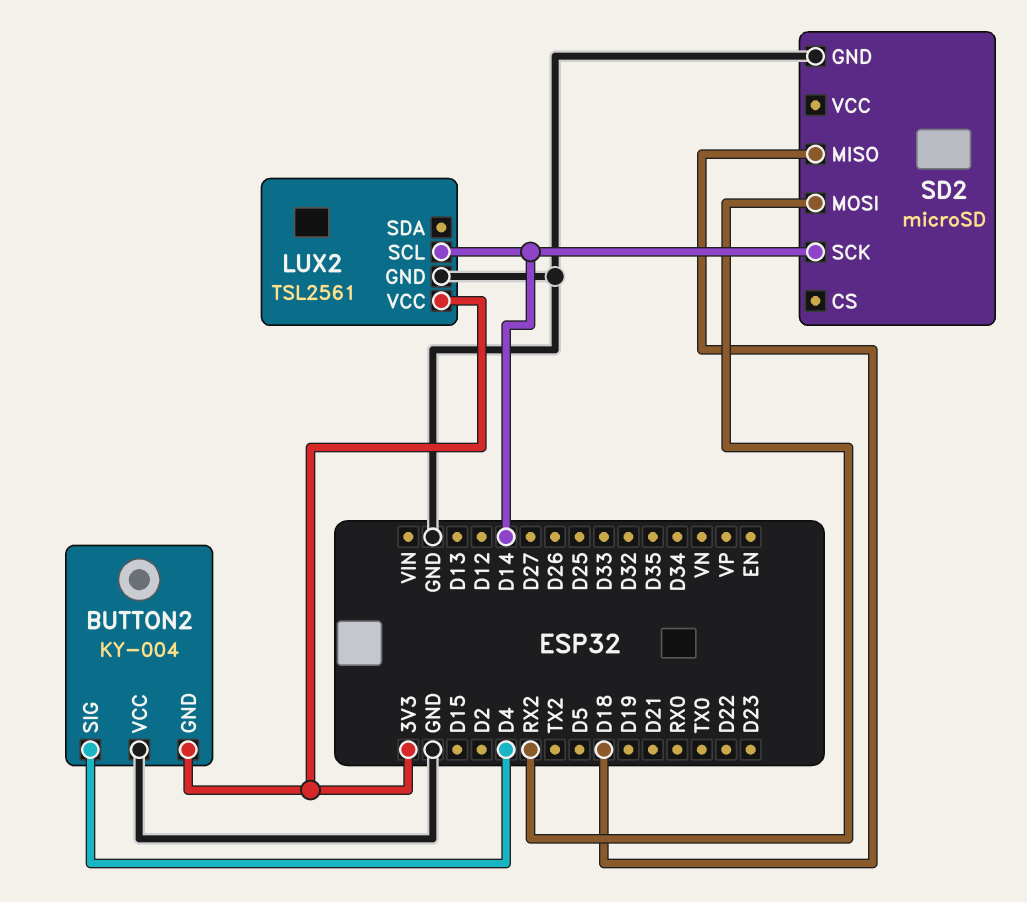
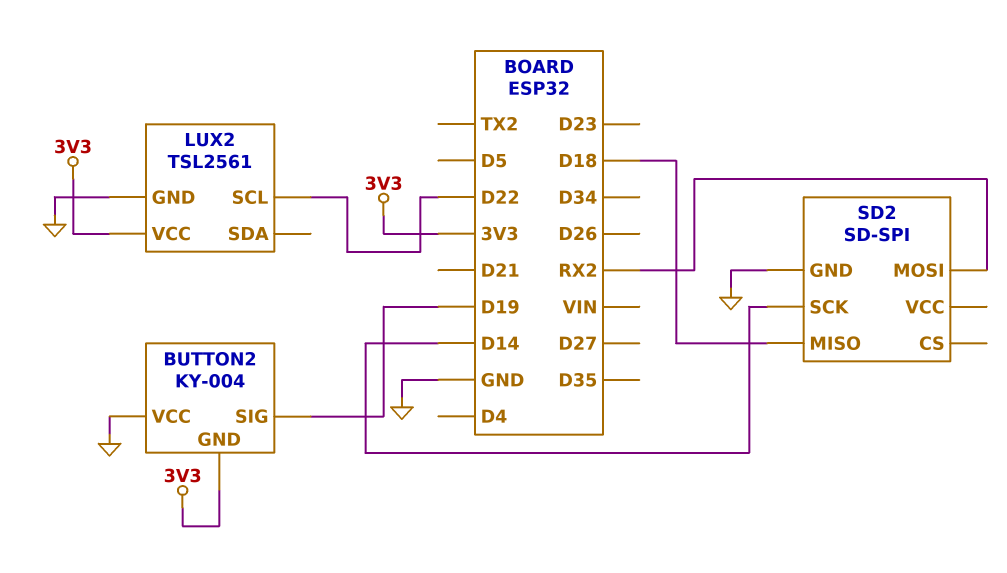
BUTTON2 pin SIG: D4 -> D19
LUX2 pin SCL: D14 -> D22
SD2: microSD -> SD-SPI

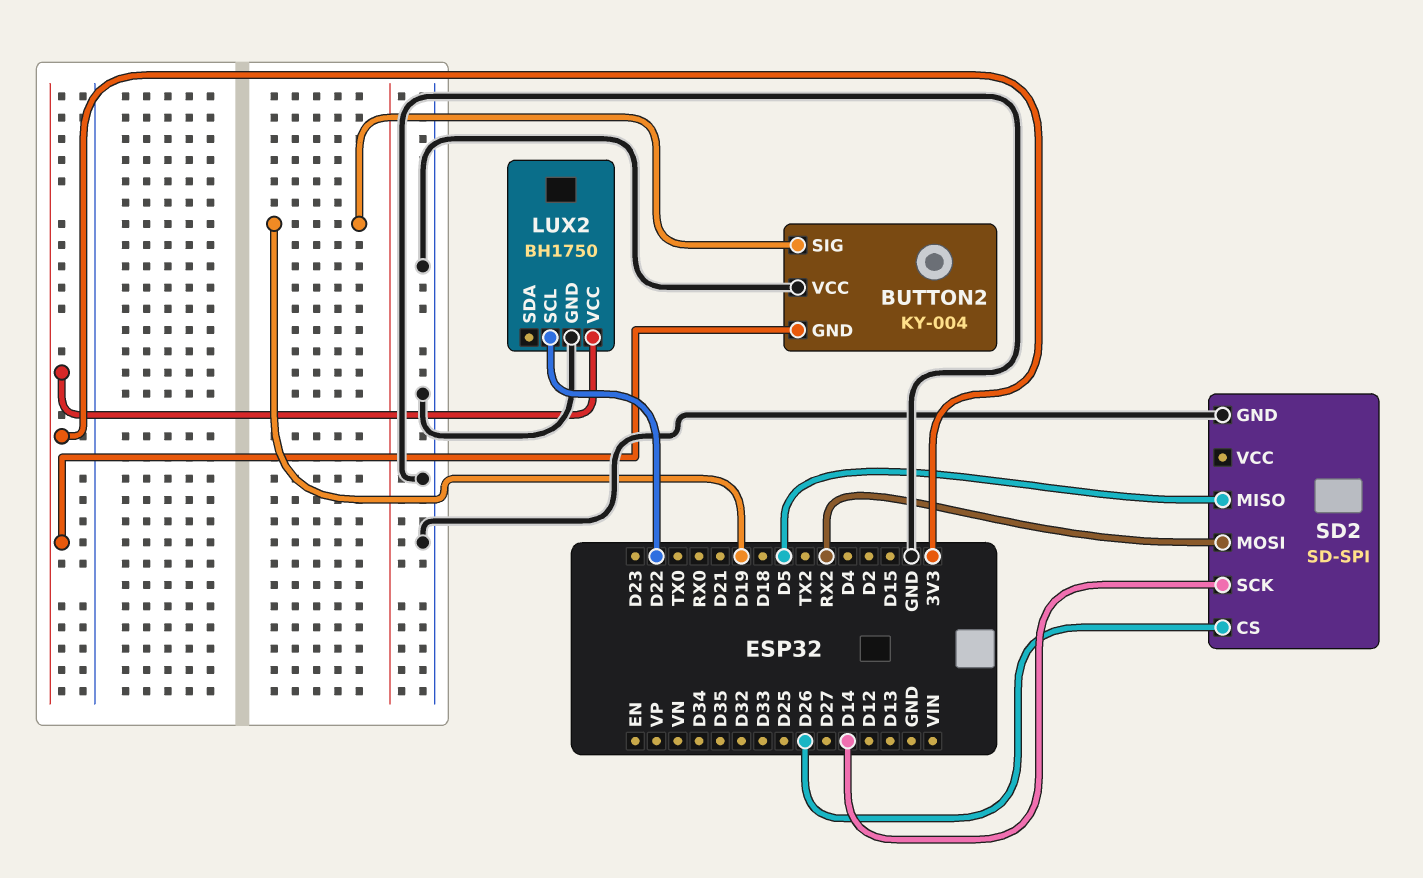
LUX2: TSL2561 -> BH1750
SD2 pin CS: none -> D26
SD2 pin MISO: D18 -> D5

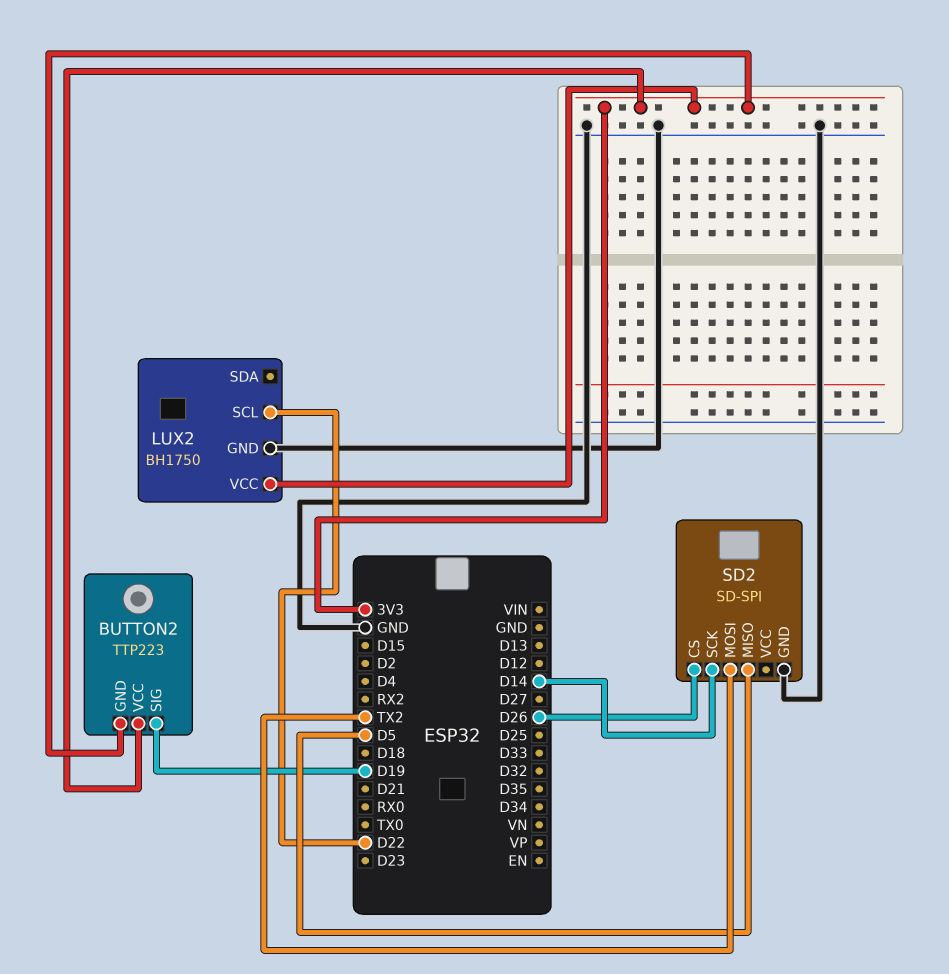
BUTTON2: KY-004 -> TTP223
BUTTON2 pin VCC: GND -> 3V3
SD2 pin MOSI: RX2 -> TX2

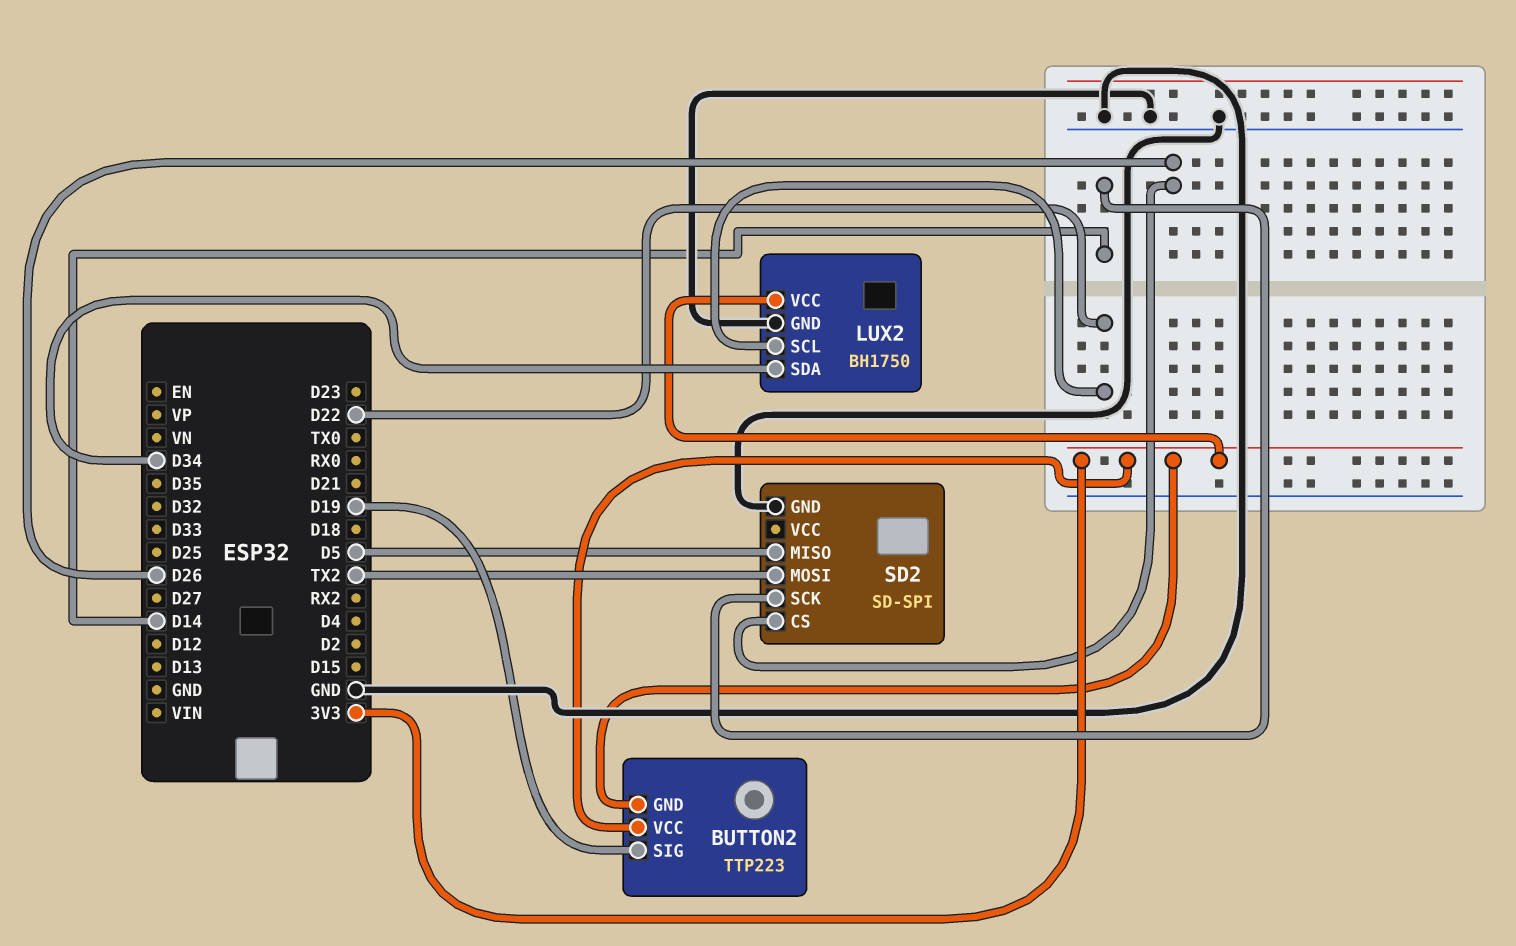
LUX2 pin SDA: none -> D34

